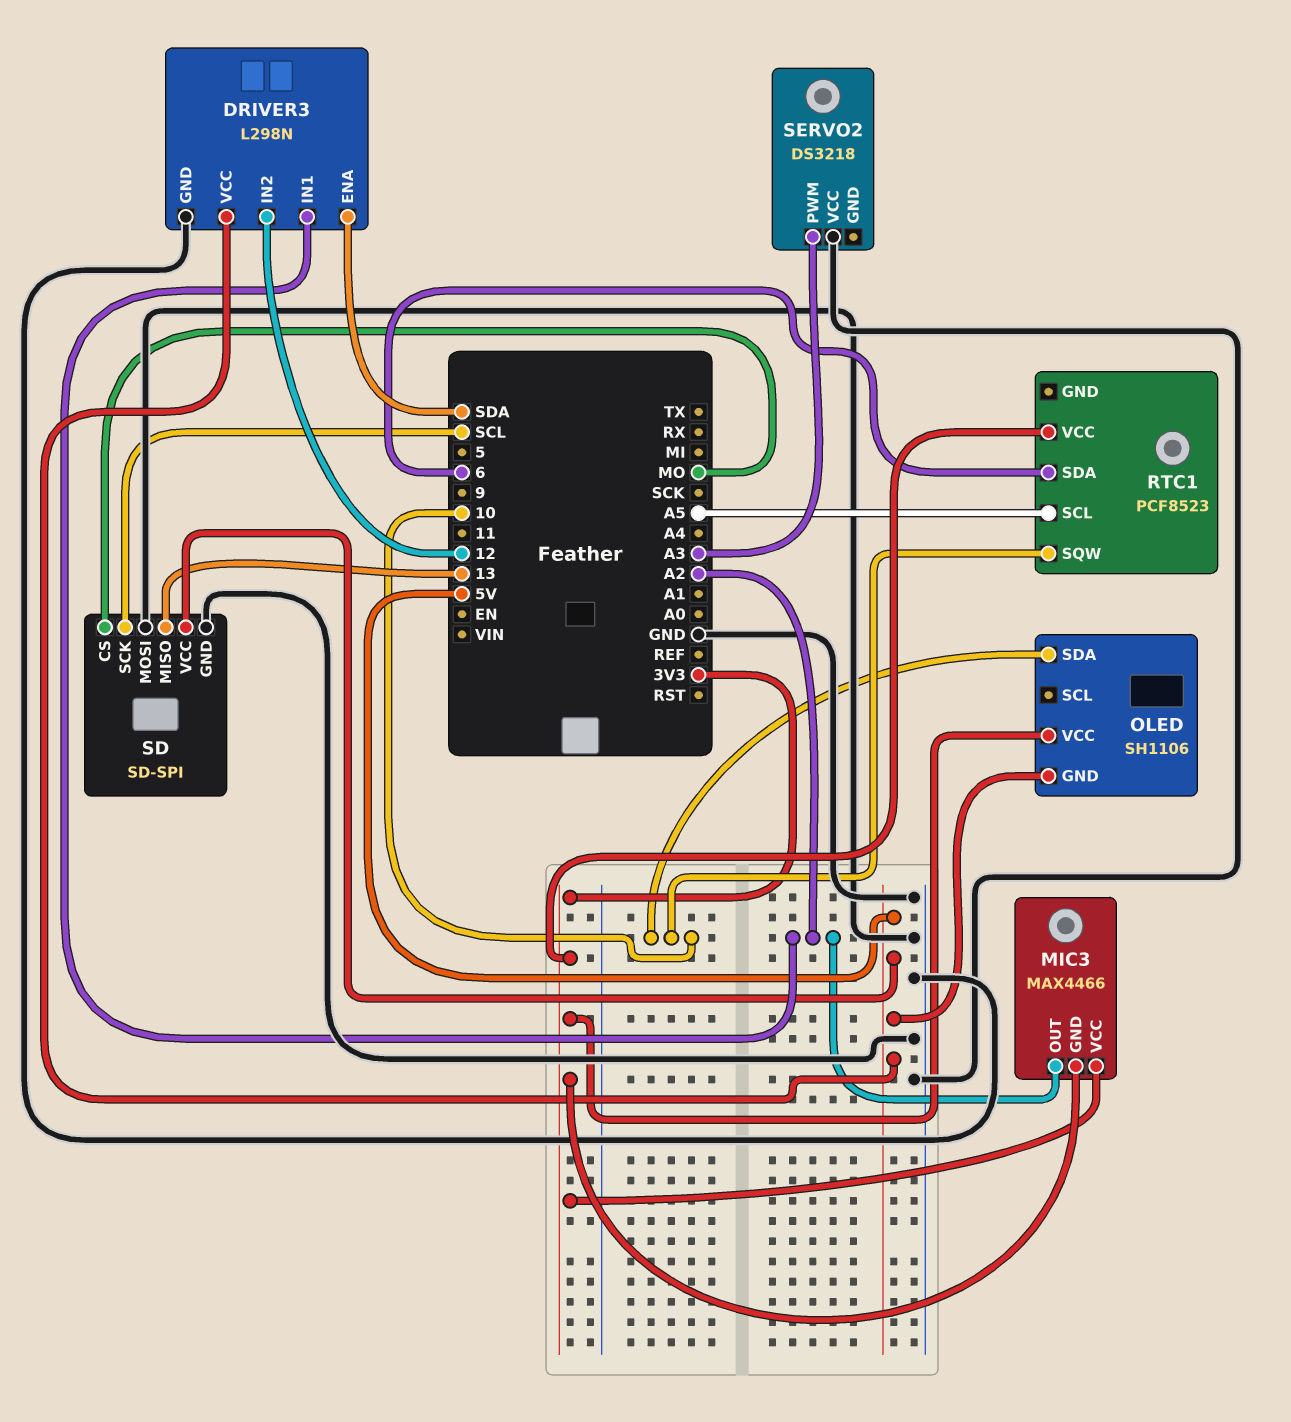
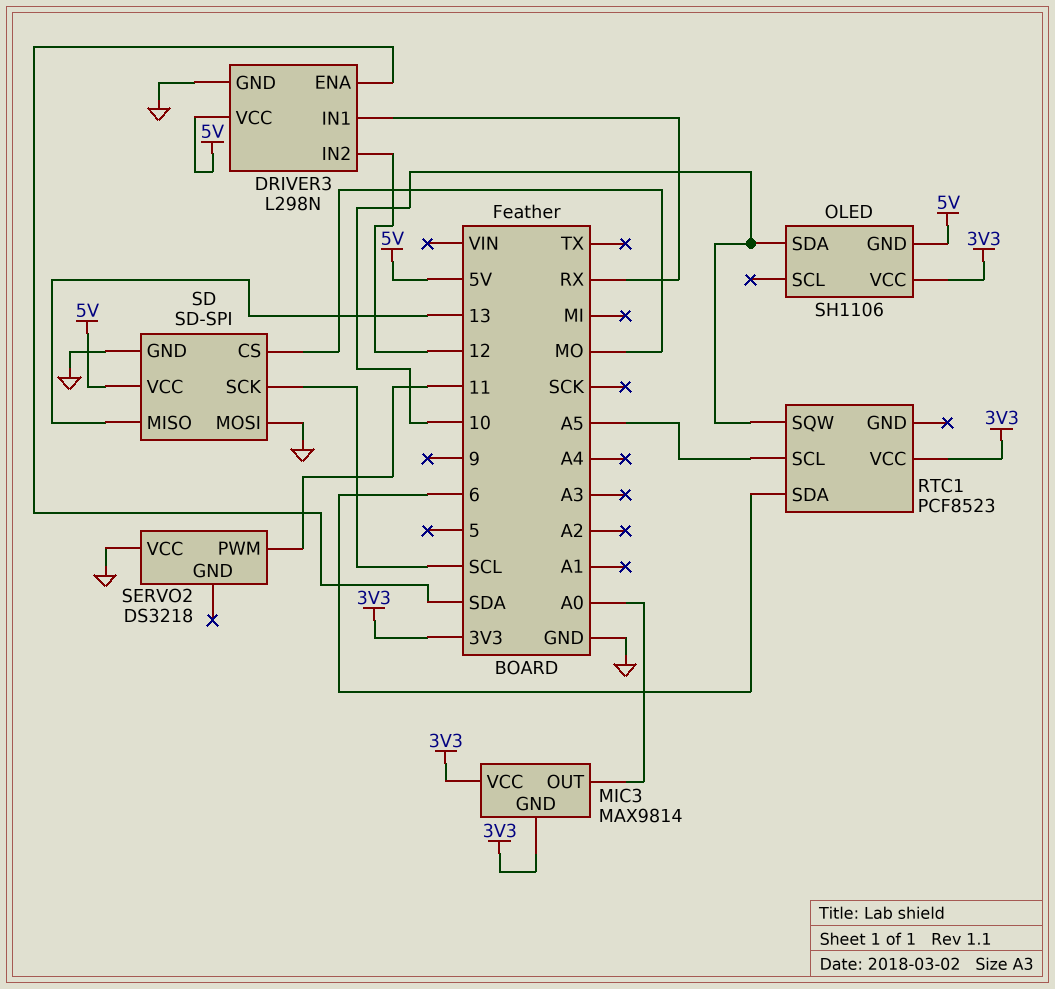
DRIVER3 pin IN1: A2 -> RX
MIC3: MAX4466 -> MAX9814
MIC3 pin OUT: A2 -> A0
SERVO2 pin PWM: A3 -> 11

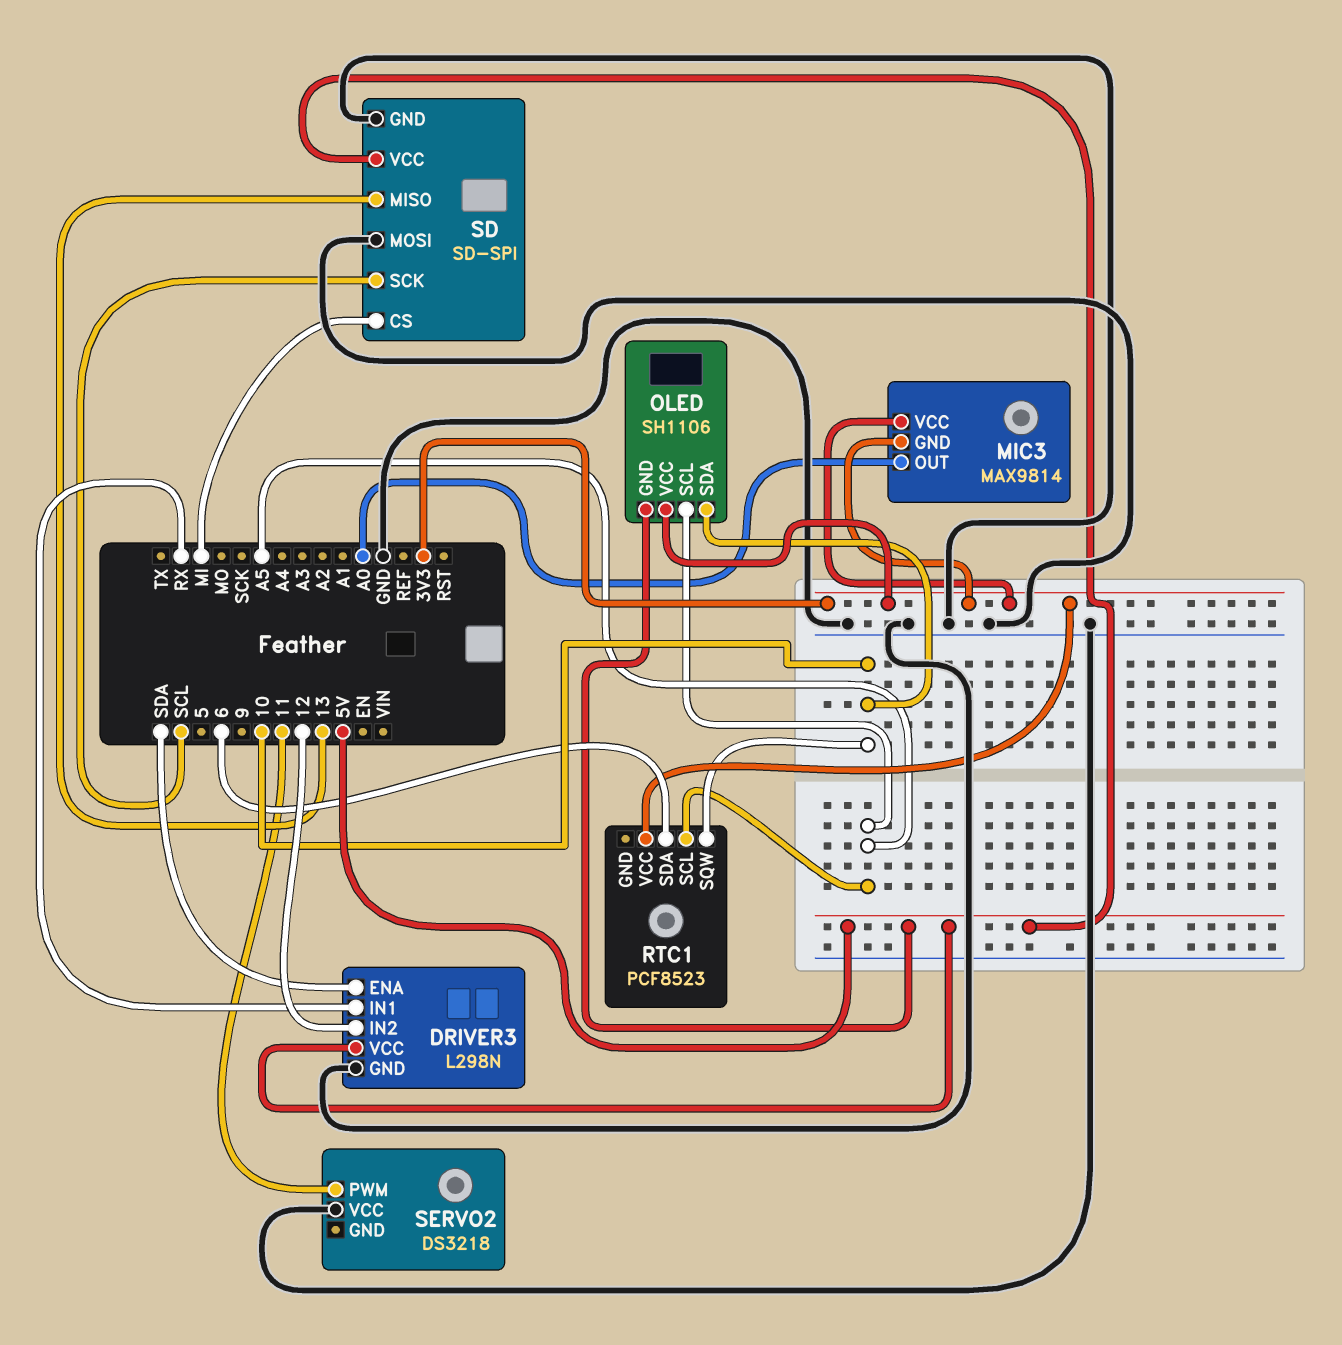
OLED pin SCL: none -> A5
SD pin CS: MO -> MI

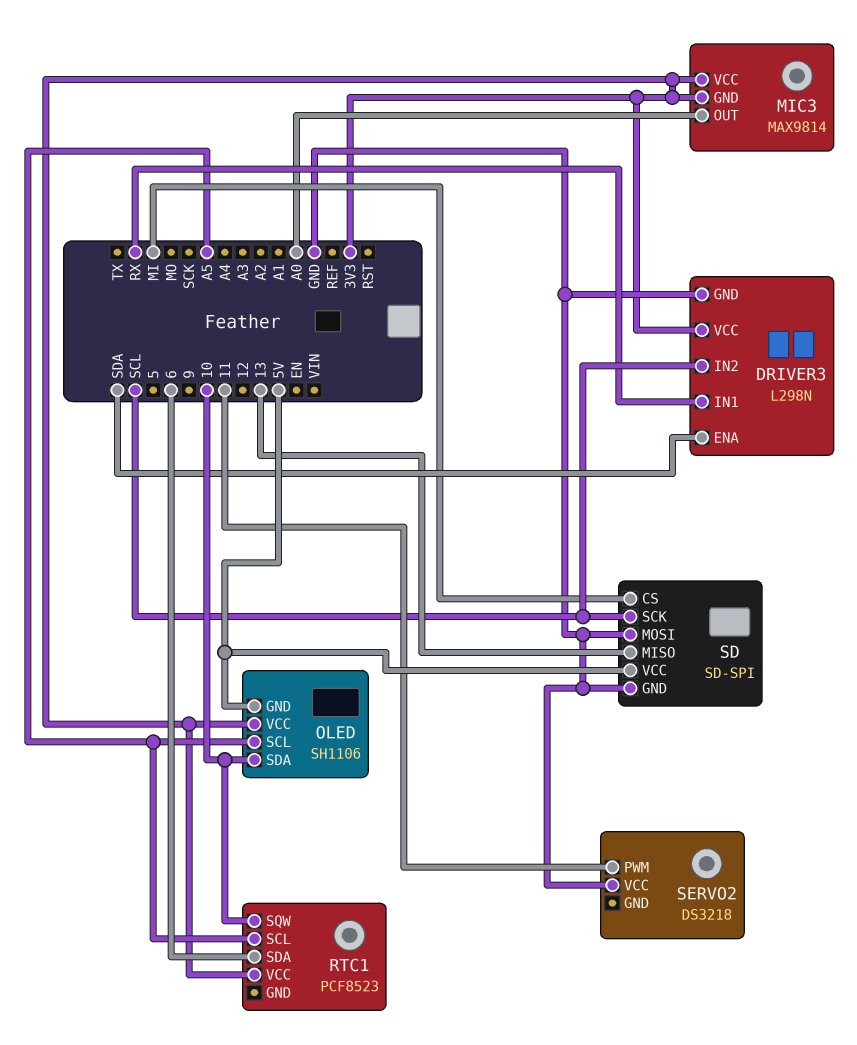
DRIVER3 pin IN2: 12 -> SCL
DRIVER3 pin VCC: 5V -> 3V3

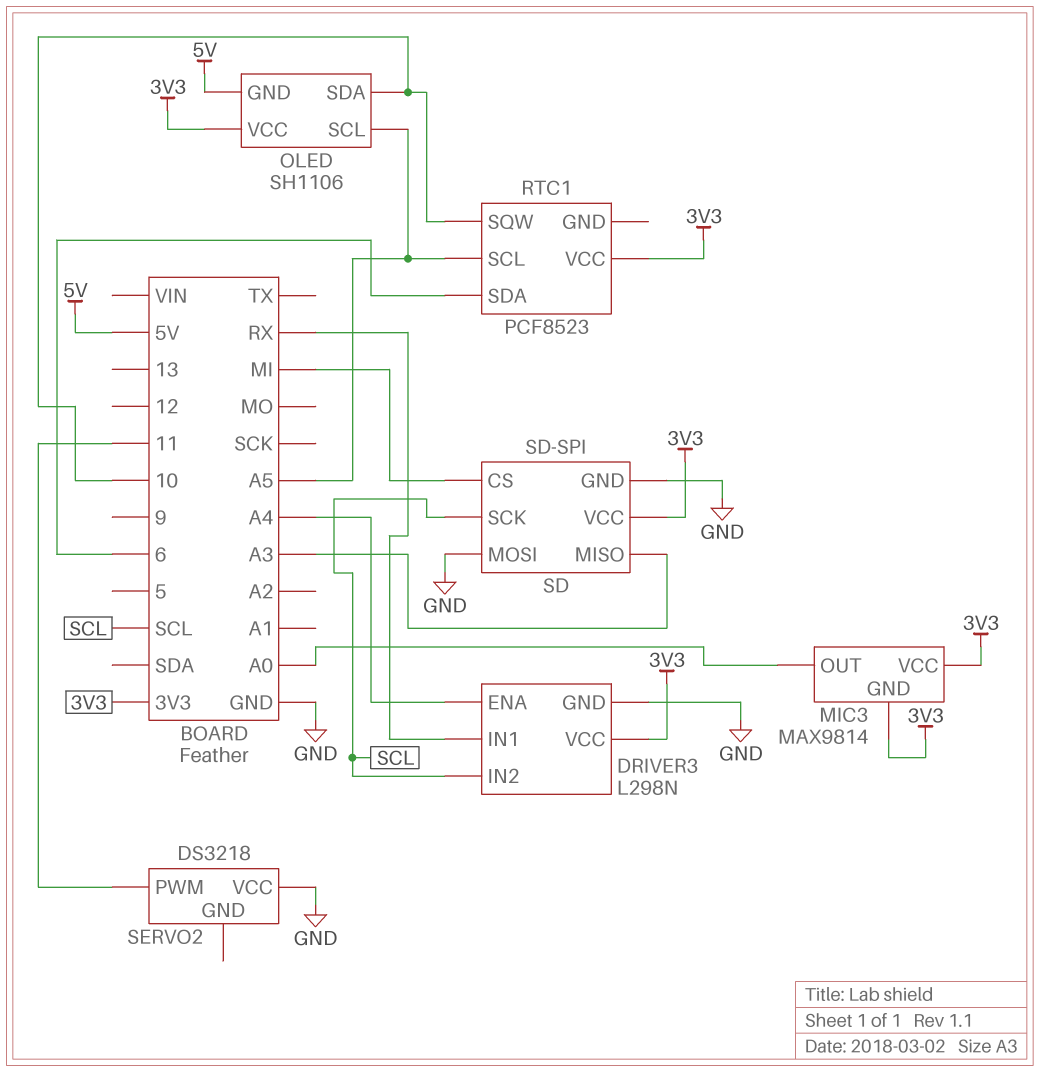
DRIVER3 pin ENA: SDA -> A4
SD pin MISO: 13 -> A3
SD pin VCC: 5V -> 3V3

